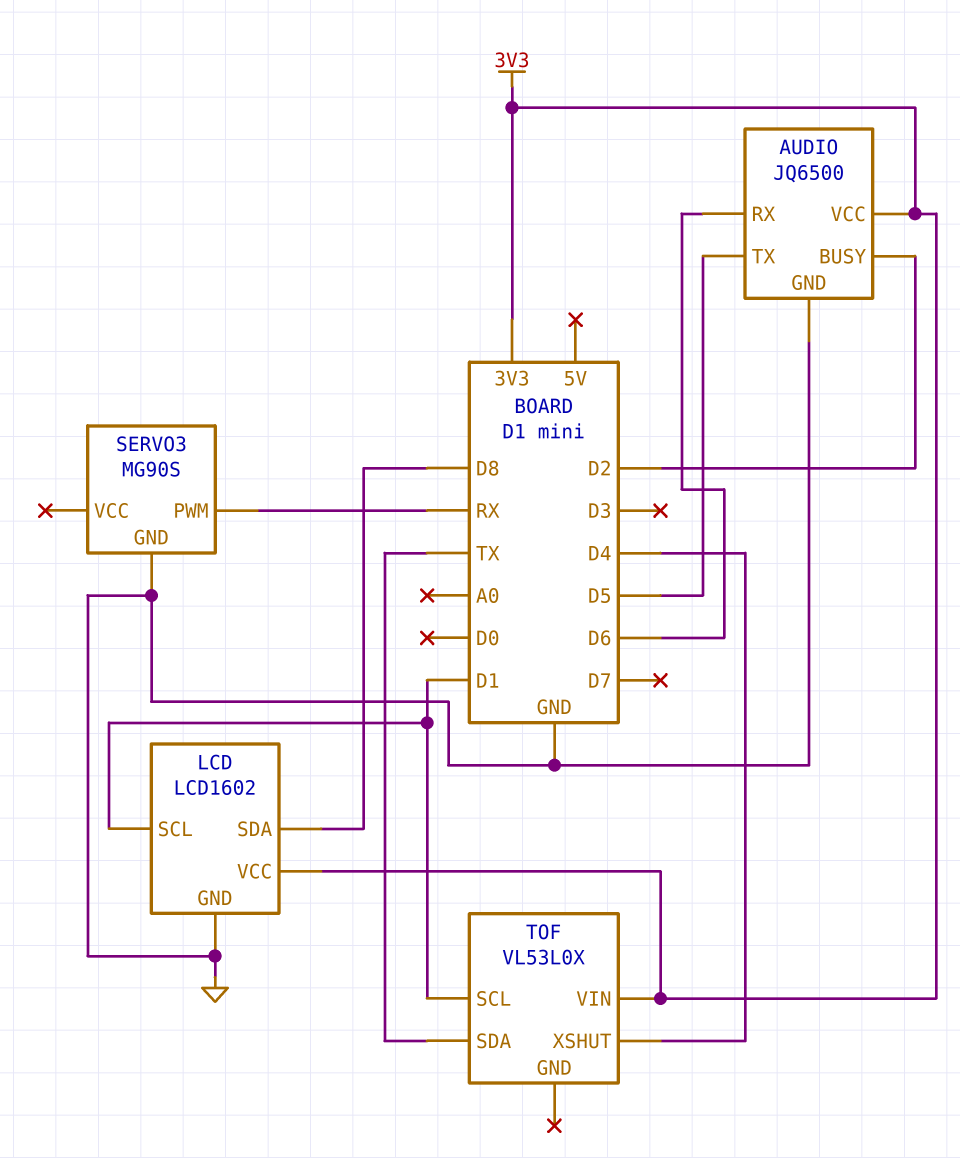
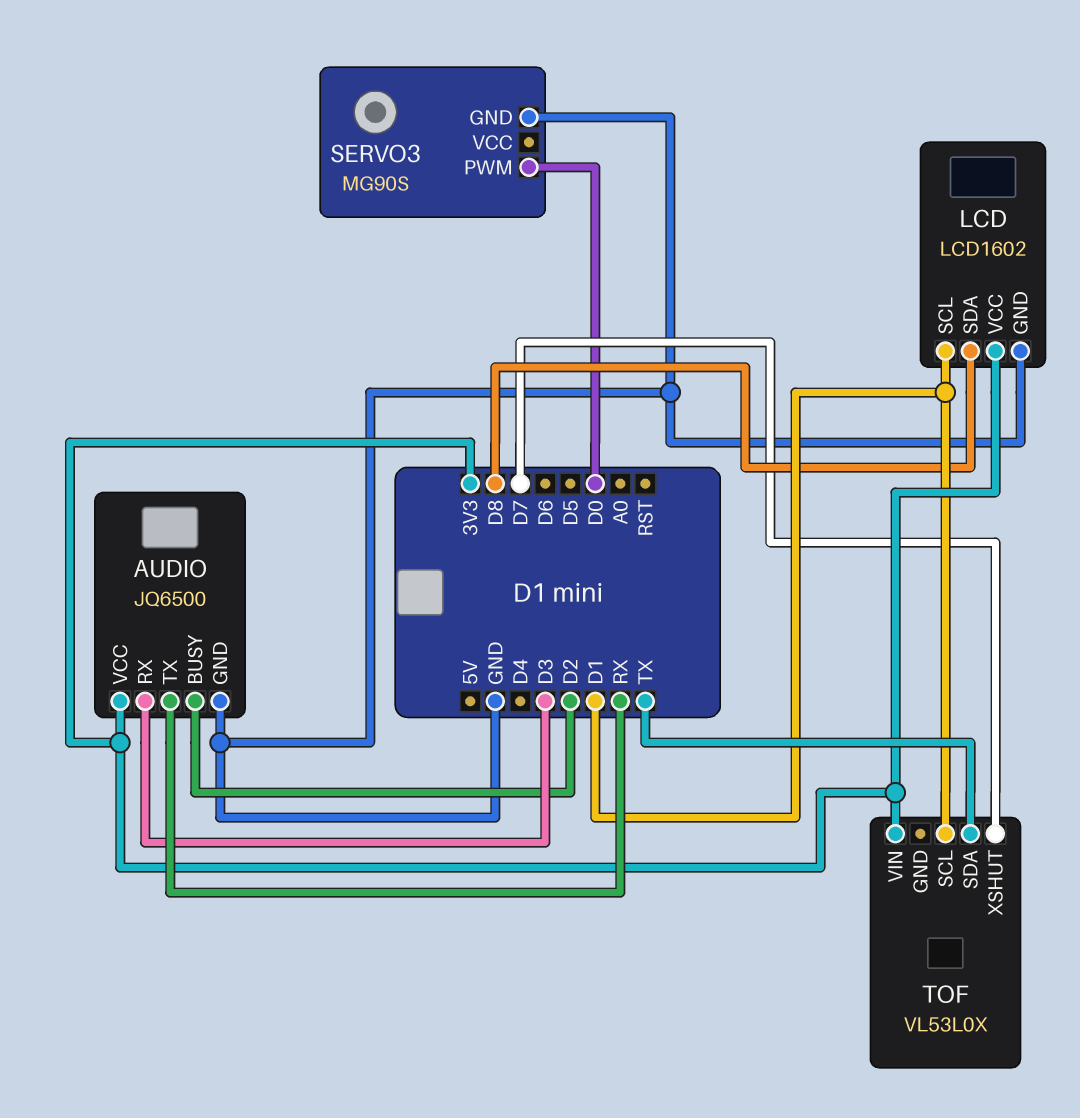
AUDIO pin RX: D6 -> D3
AUDIO pin TX: D5 -> RX
SERVO3 pin PWM: RX -> D0
TOF pin XSHUT: D4 -> D7

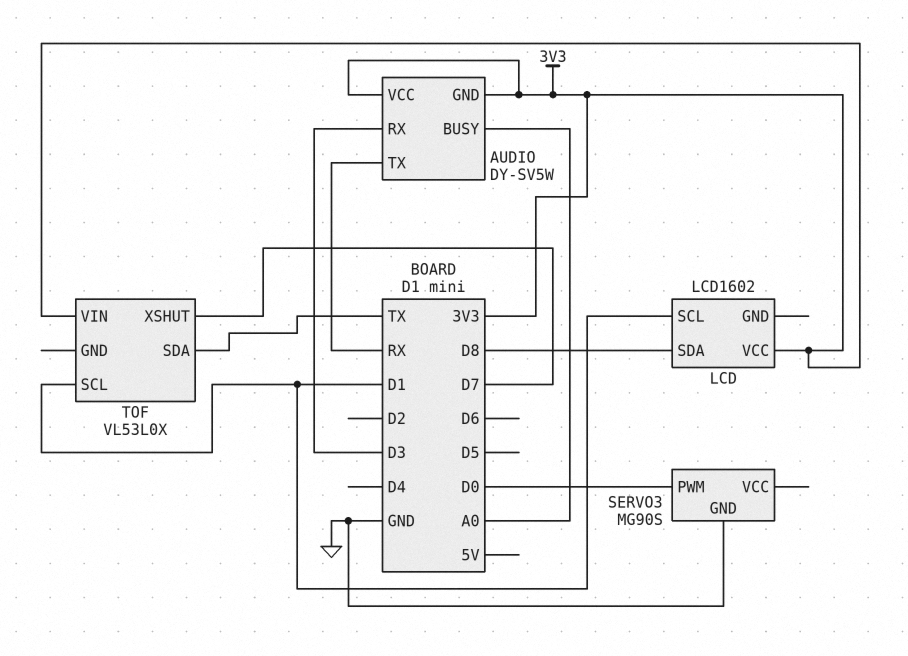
AUDIO: JQ6500 -> DY-SV5W
AUDIO pin BUSY: D2 -> A0
AUDIO pin GND: GND -> 3V3
LCD pin GND: GND -> none

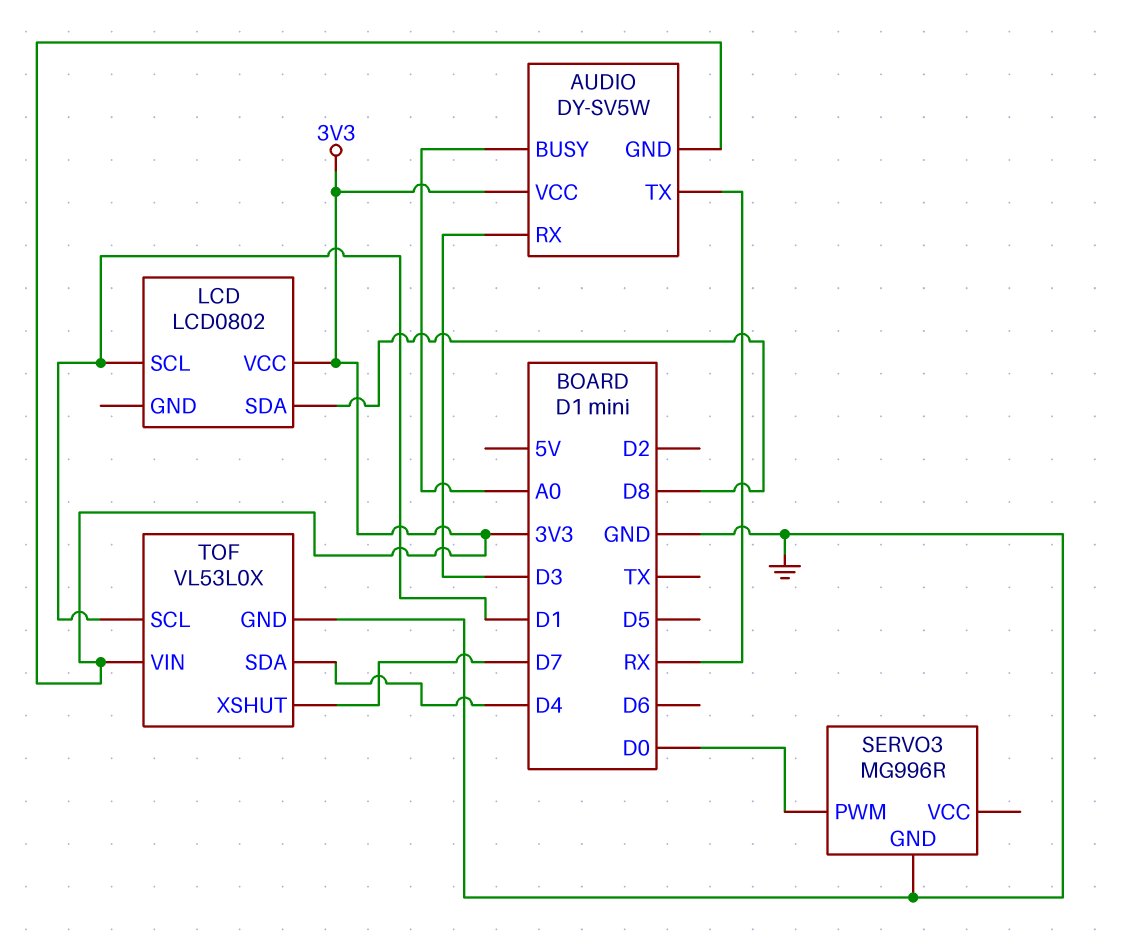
LCD: LCD1602 -> LCD0802
SERVO3: MG90S -> MG996R
TOF pin GND: none -> GND
TOF pin SDA: TX -> D4

